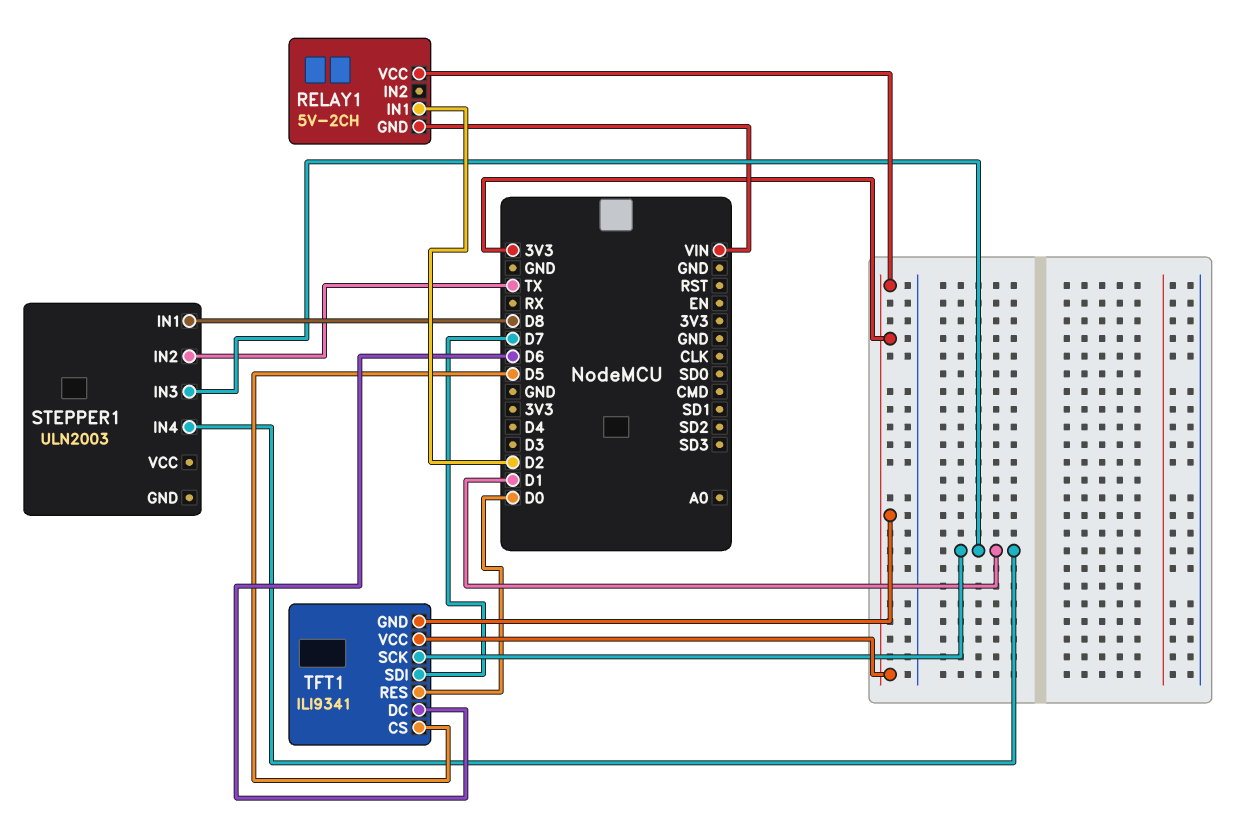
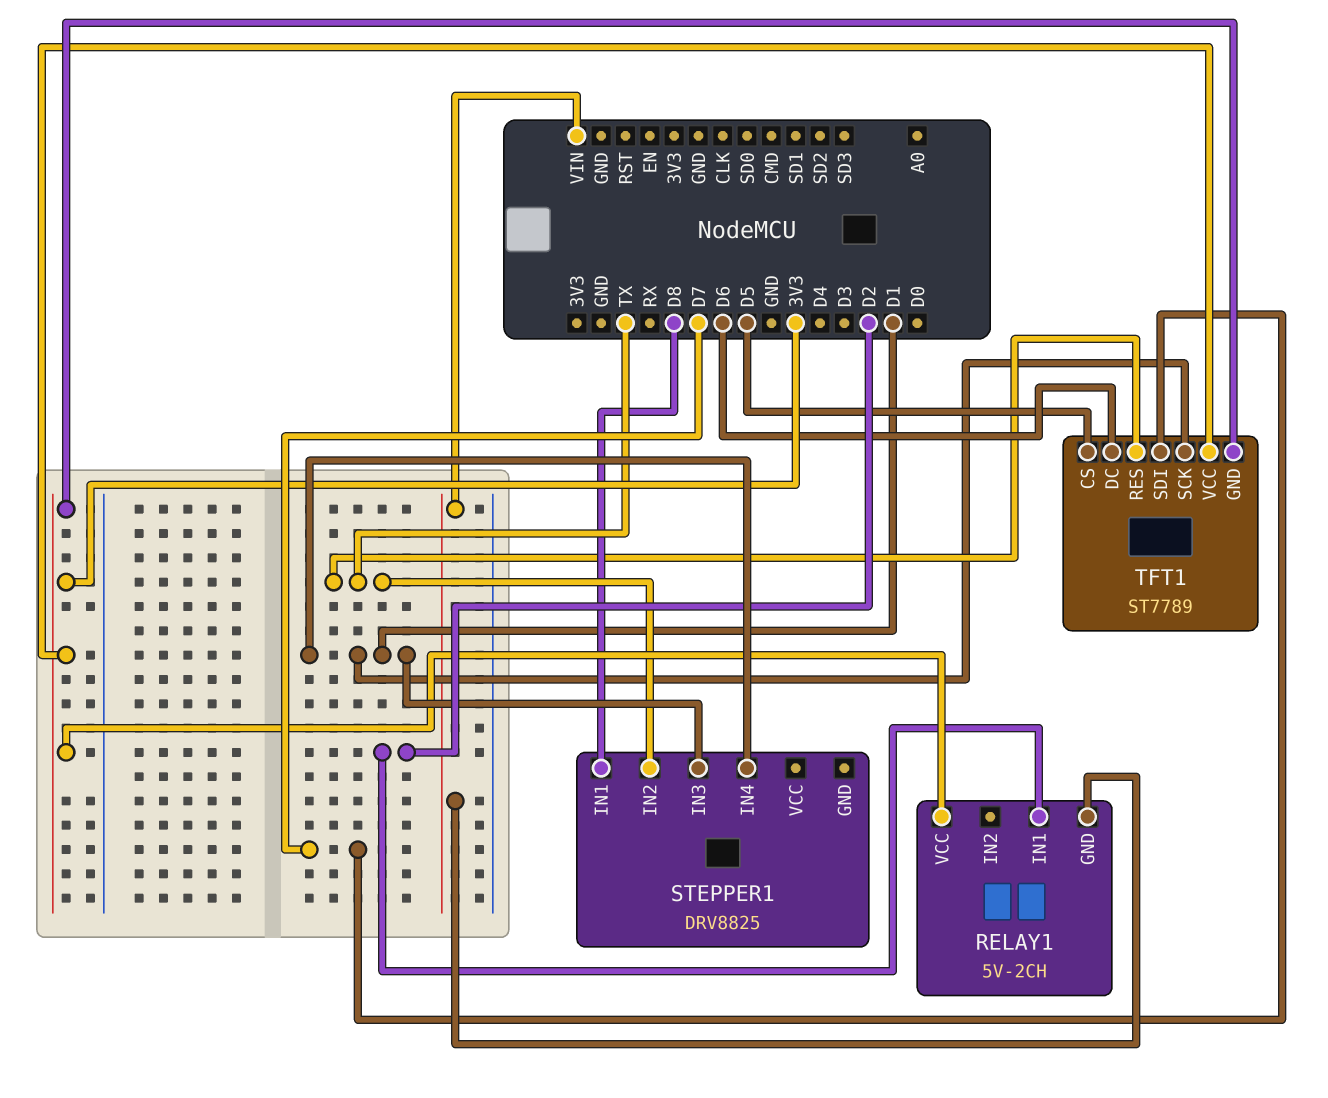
STEPPER1: ULN2003 -> DRV8825
TFT1: ILI9341 -> ST7789
TFT1 pin RES: D0 -> TX

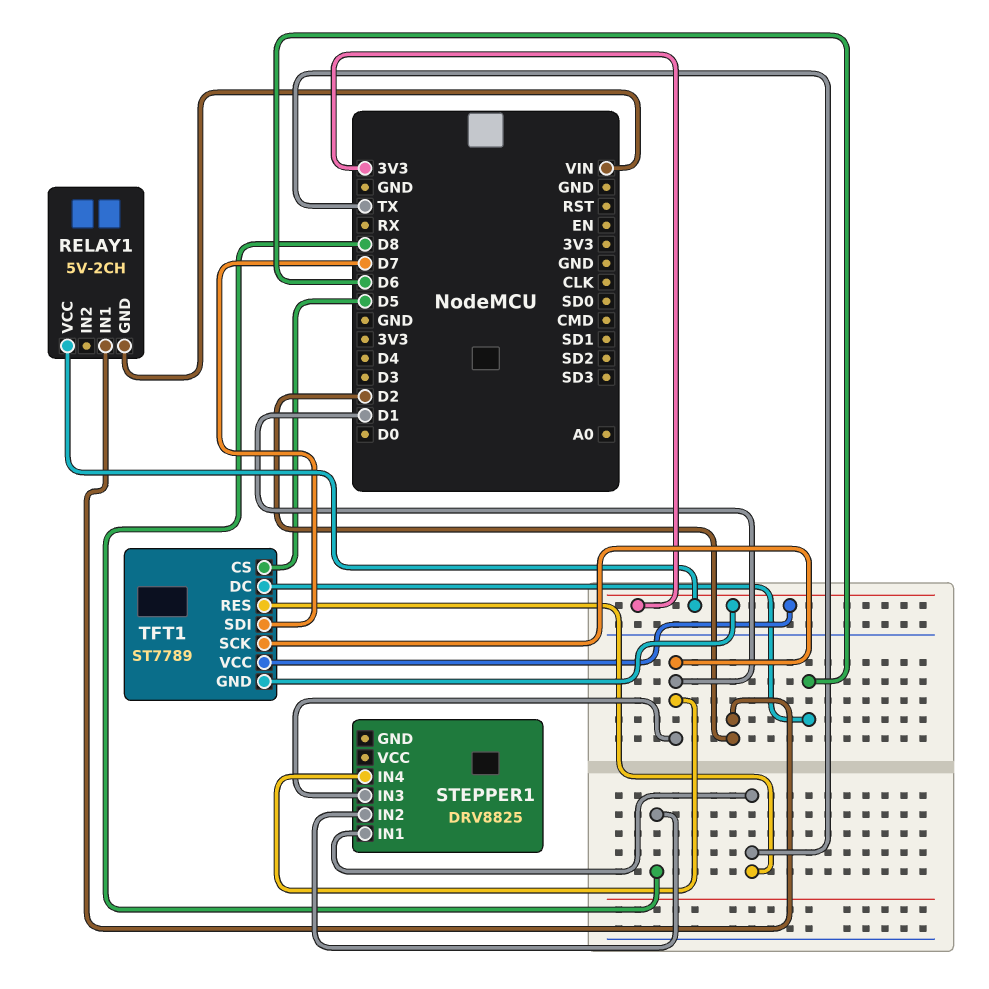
STEPPER1 pin IN1: D8 -> TX
STEPPER1 pin IN2: TX -> D8

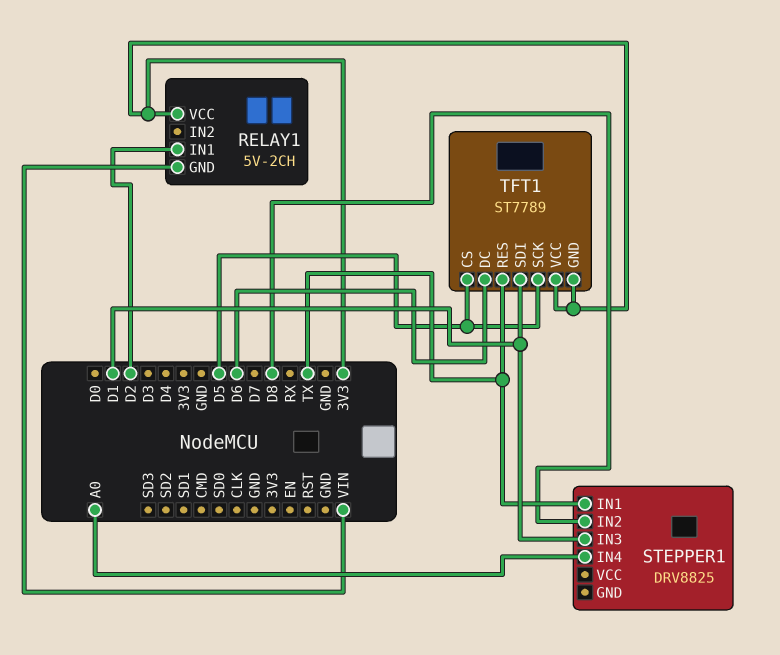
STEPPER1 pin IN4: D1 -> A0
TFT1 pin SCK: D1 -> D5
TFT1 pin SDI: D7 -> D1

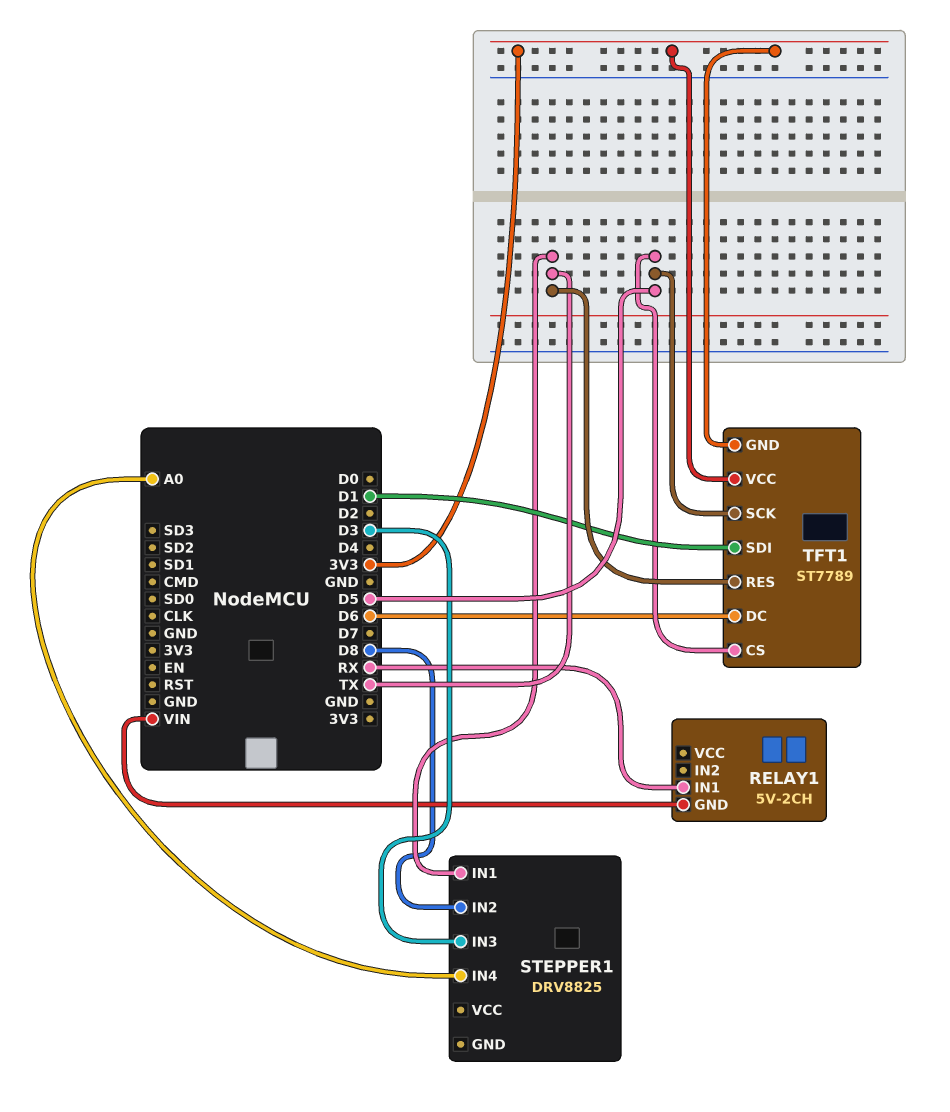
RELAY1 pin IN1: D2 -> RX
RELAY1 pin VCC: 3V3 -> none
STEPPER1 pin IN3: D1 -> D3

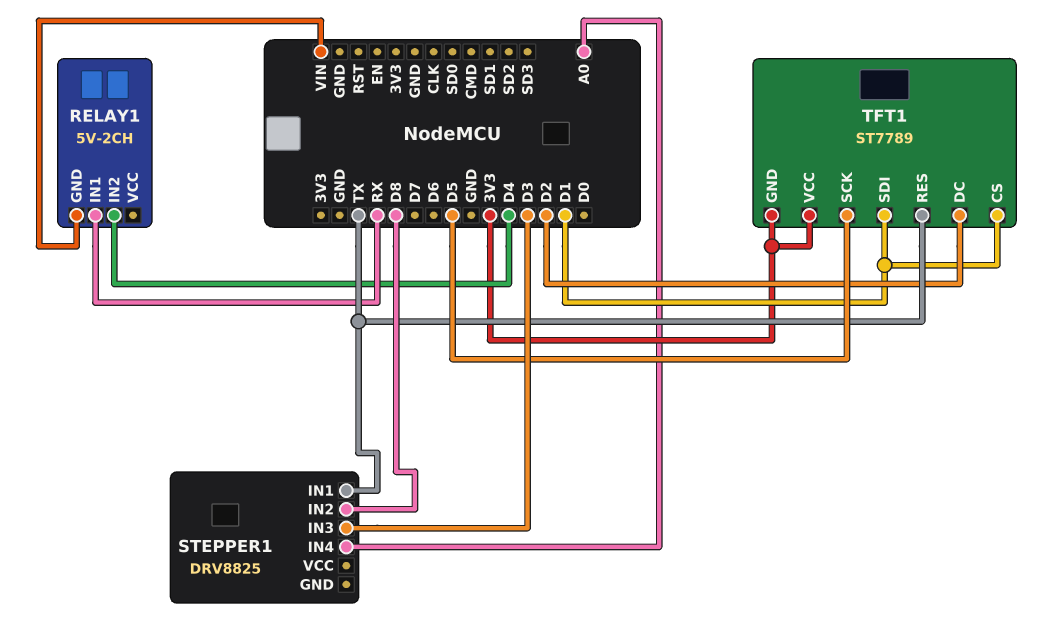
RELAY1 pin IN2: none -> D4
TFT1 pin CS: D5 -> D1
TFT1 pin DC: D6 -> D2

